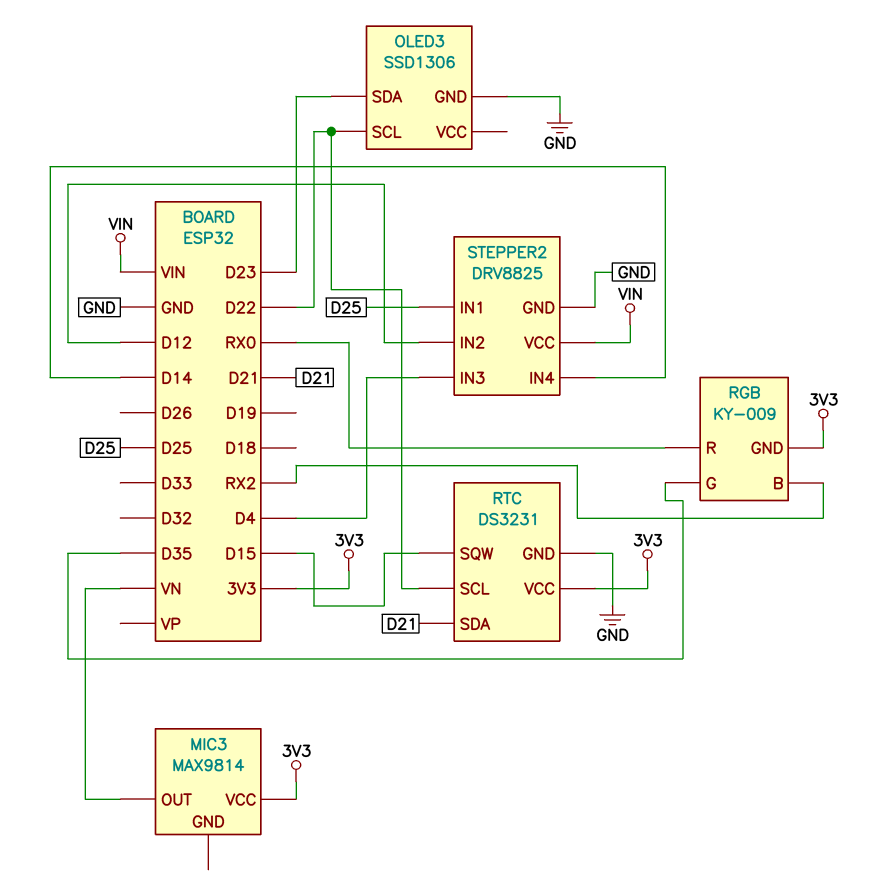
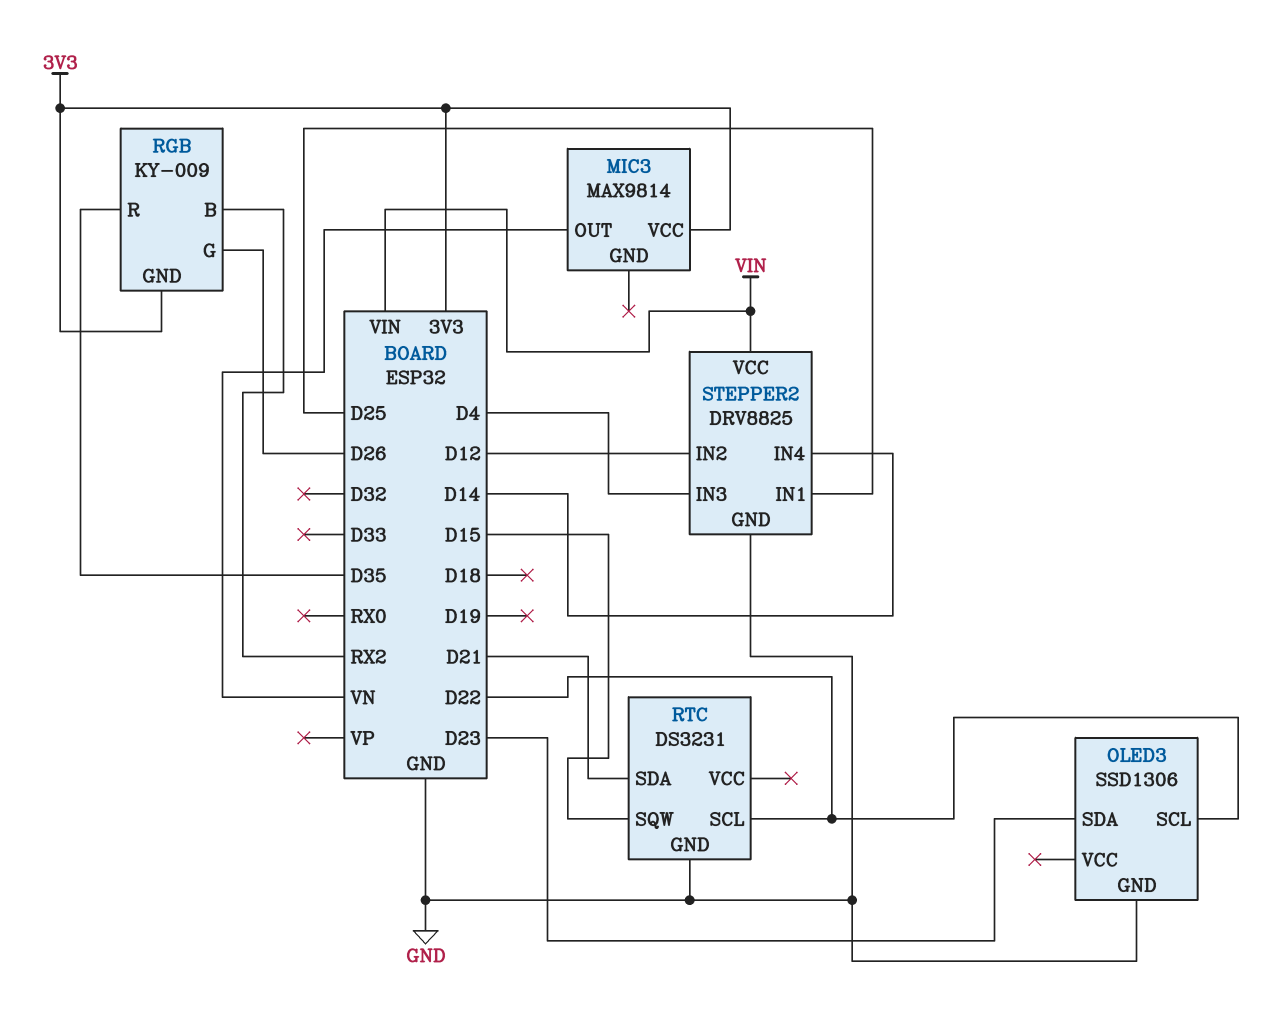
RGB pin G: D35 -> D26
RGB pin R: RX0 -> D35
RTC pin VCC: 3V3 -> none

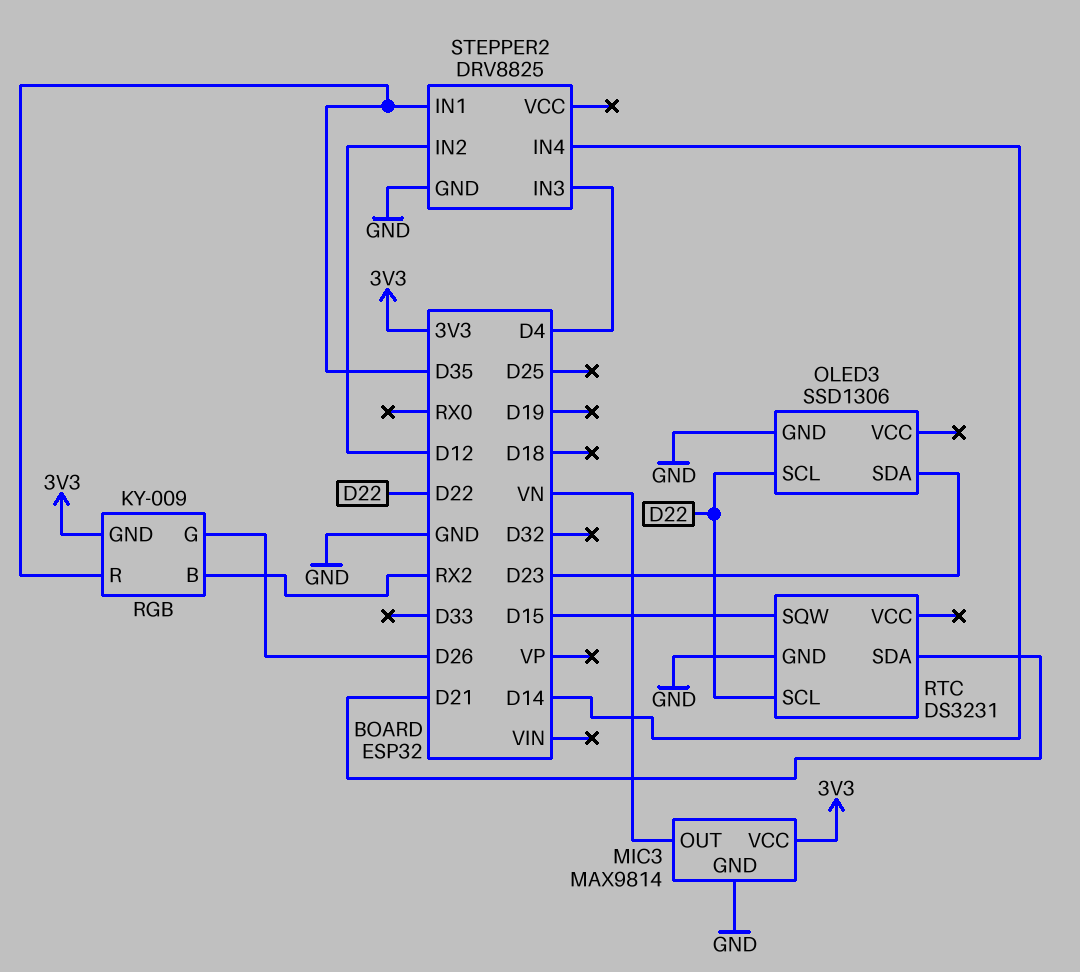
MIC3 pin GND: none -> GND
STEPPER2 pin IN1: D25 -> D35
STEPPER2 pin VCC: VIN -> none

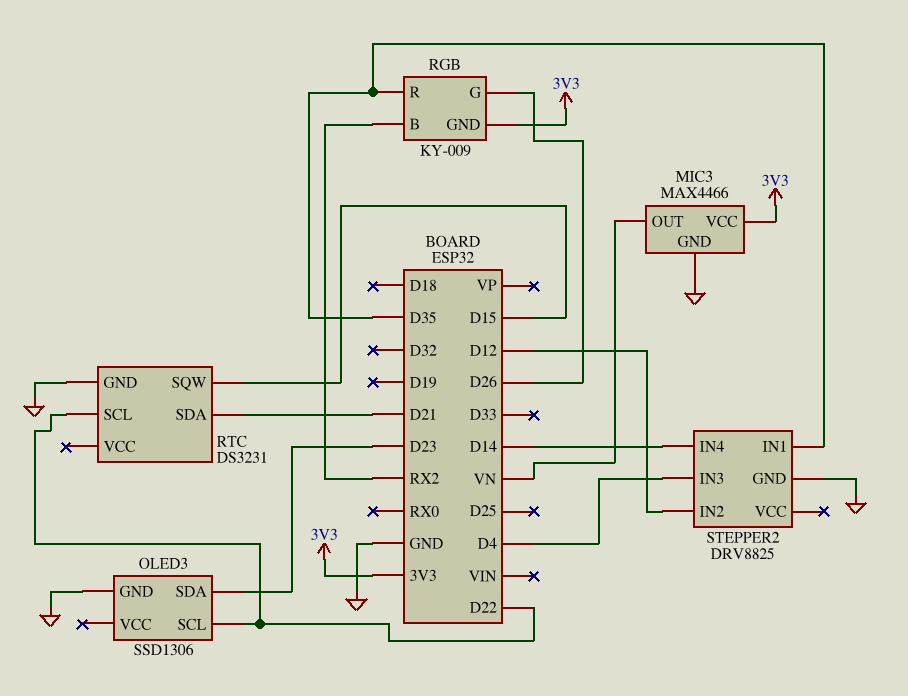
MIC3: MAX9814 -> MAX4466

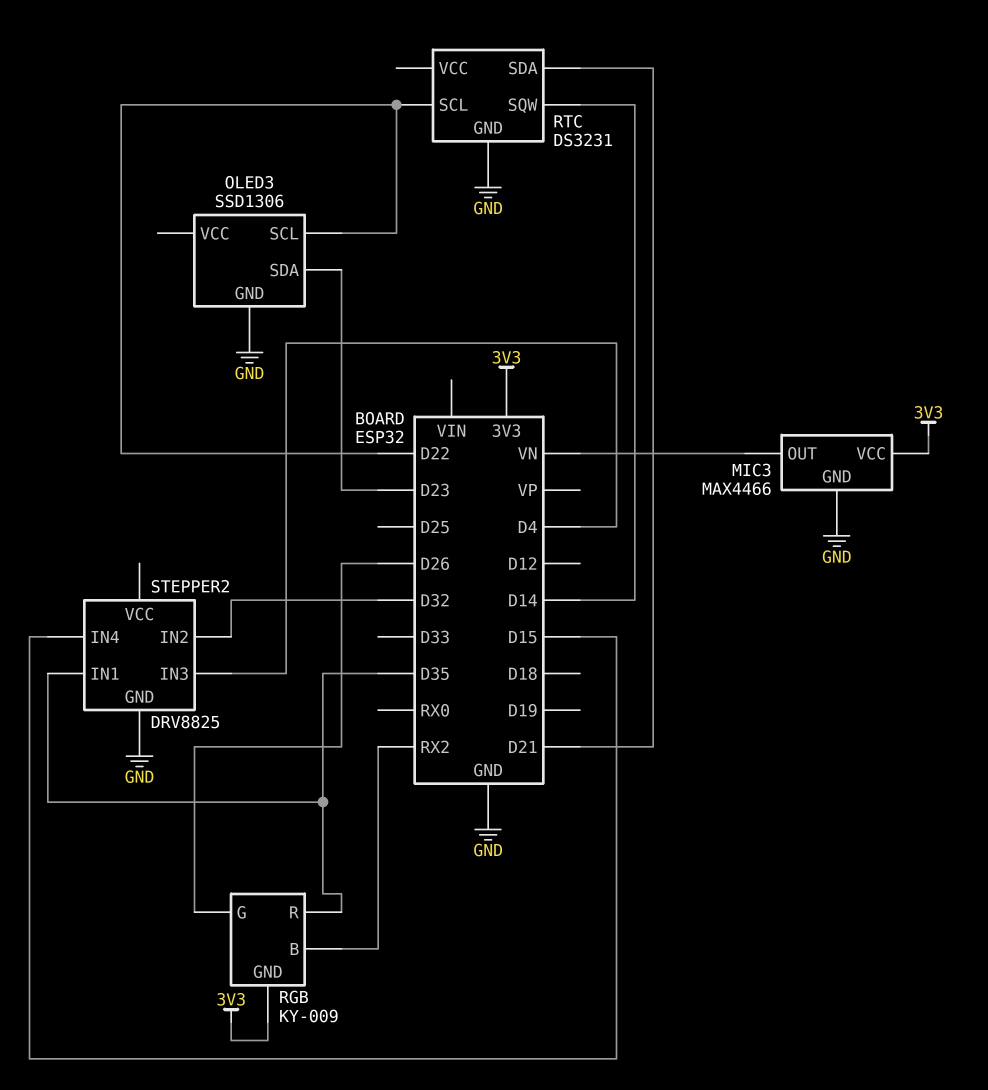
RTC pin SQW: D15 -> D14
STEPPER2 pin IN2: D12 -> D32
STEPPER2 pin IN4: D14 -> D15

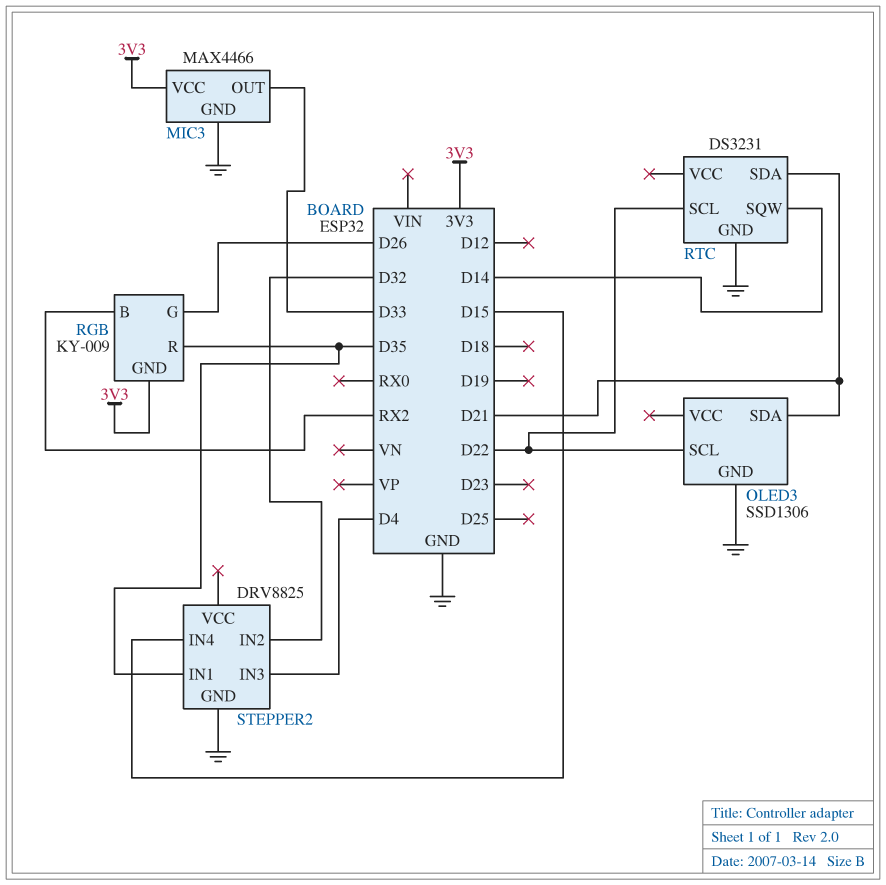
MIC3 pin OUT: VN -> D33
OLED3 pin SDA: D23 -> D21

